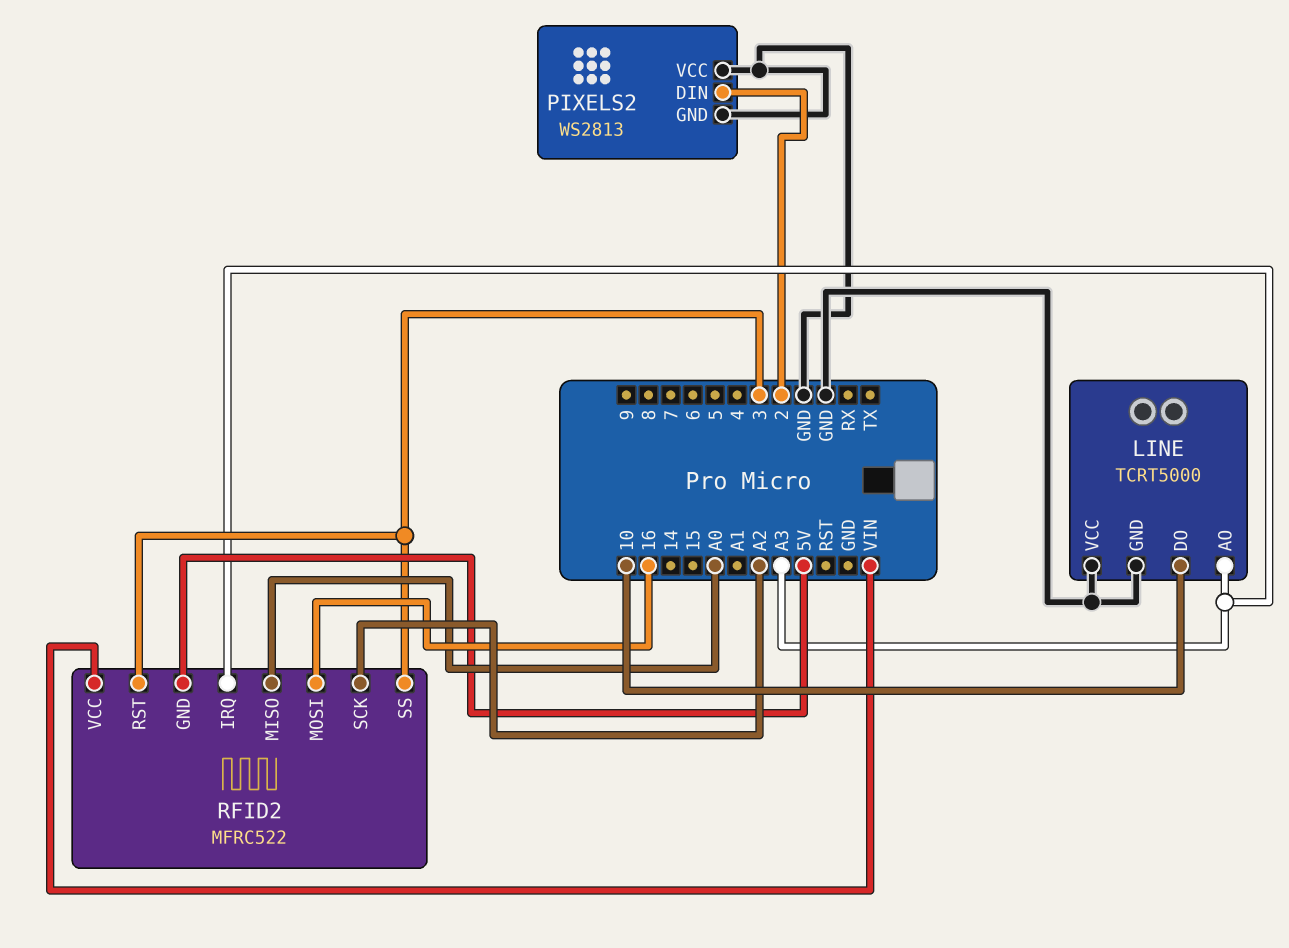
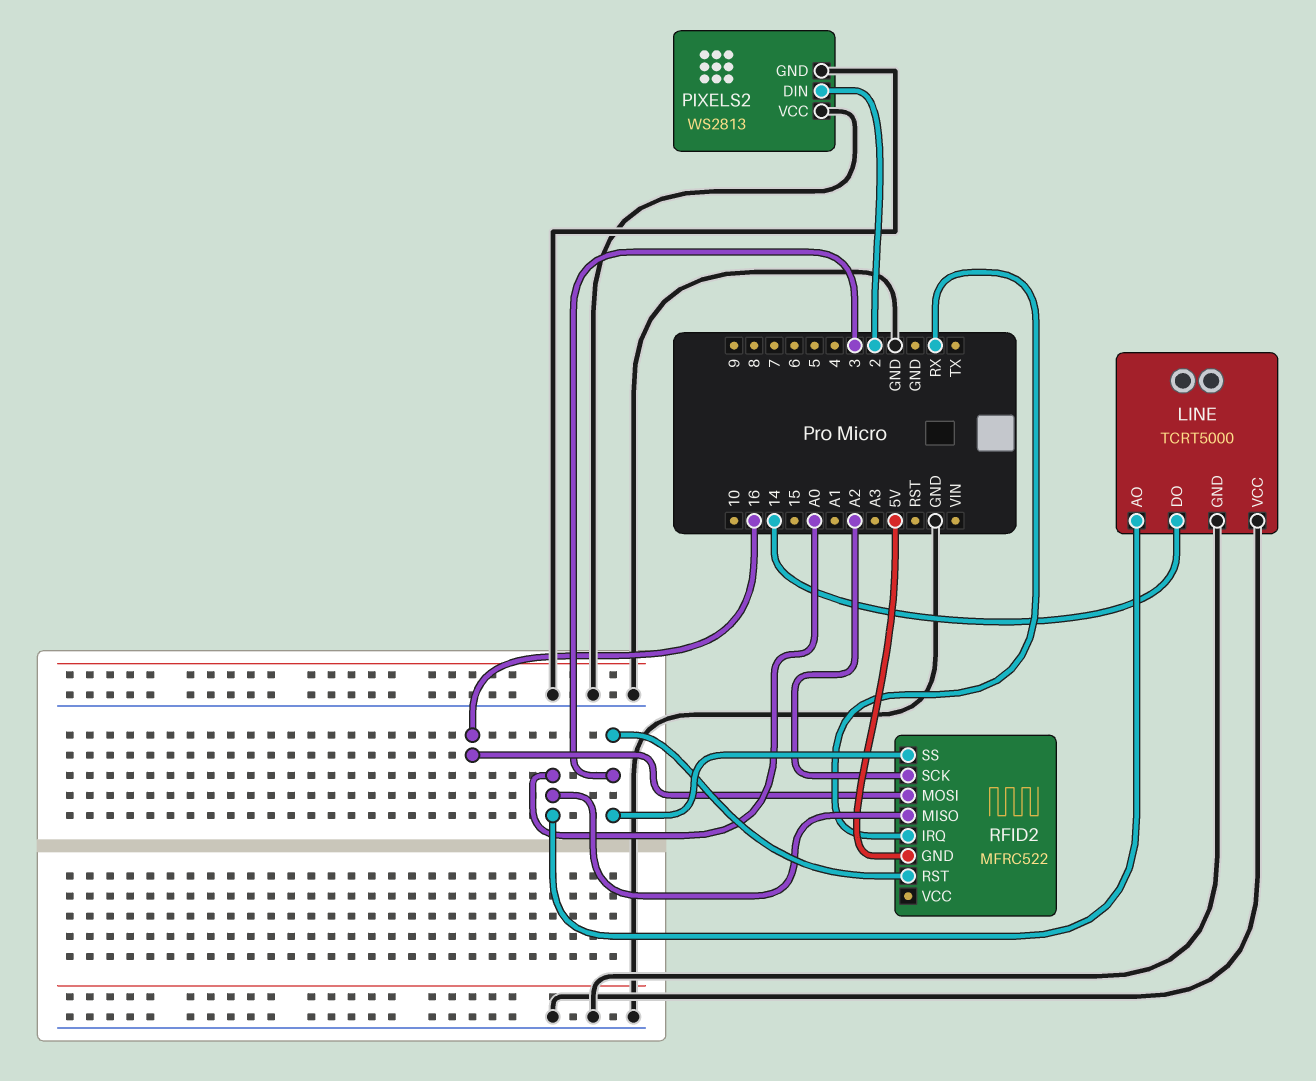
LINE pin AO: A3 -> A0
LINE pin DO: 10 -> 14
RFID2 pin IRQ: A3 -> RX
RFID2 pin VCC: VIN -> none

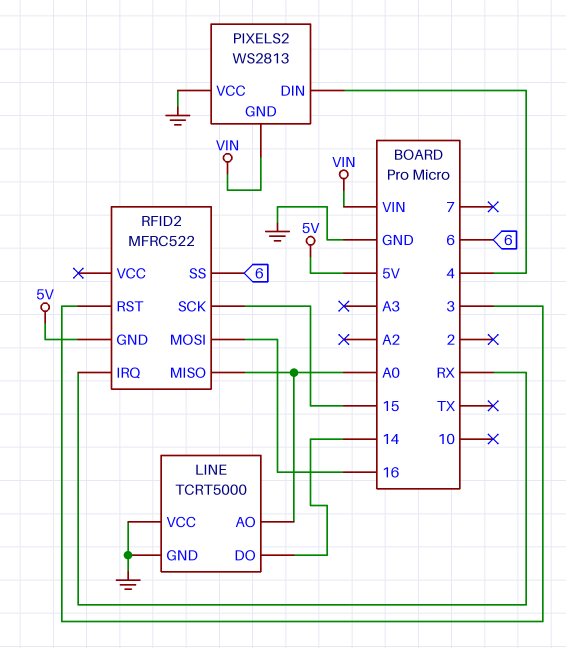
PIXELS2 pin DIN: 2 -> 4
PIXELS2 pin GND: GND -> VIN
RFID2 pin SCK: A2 -> 15
RFID2 pin SS: 3 -> 6

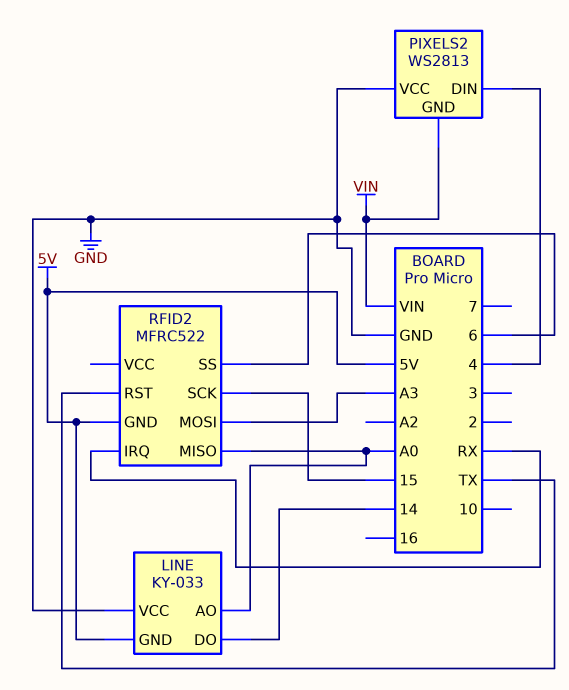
LINE: TCRT5000 -> KY-033
LINE pin GND: GND -> 5V
RFID2 pin MOSI: 16 -> A3
RFID2 pin RST: 3 -> TX

